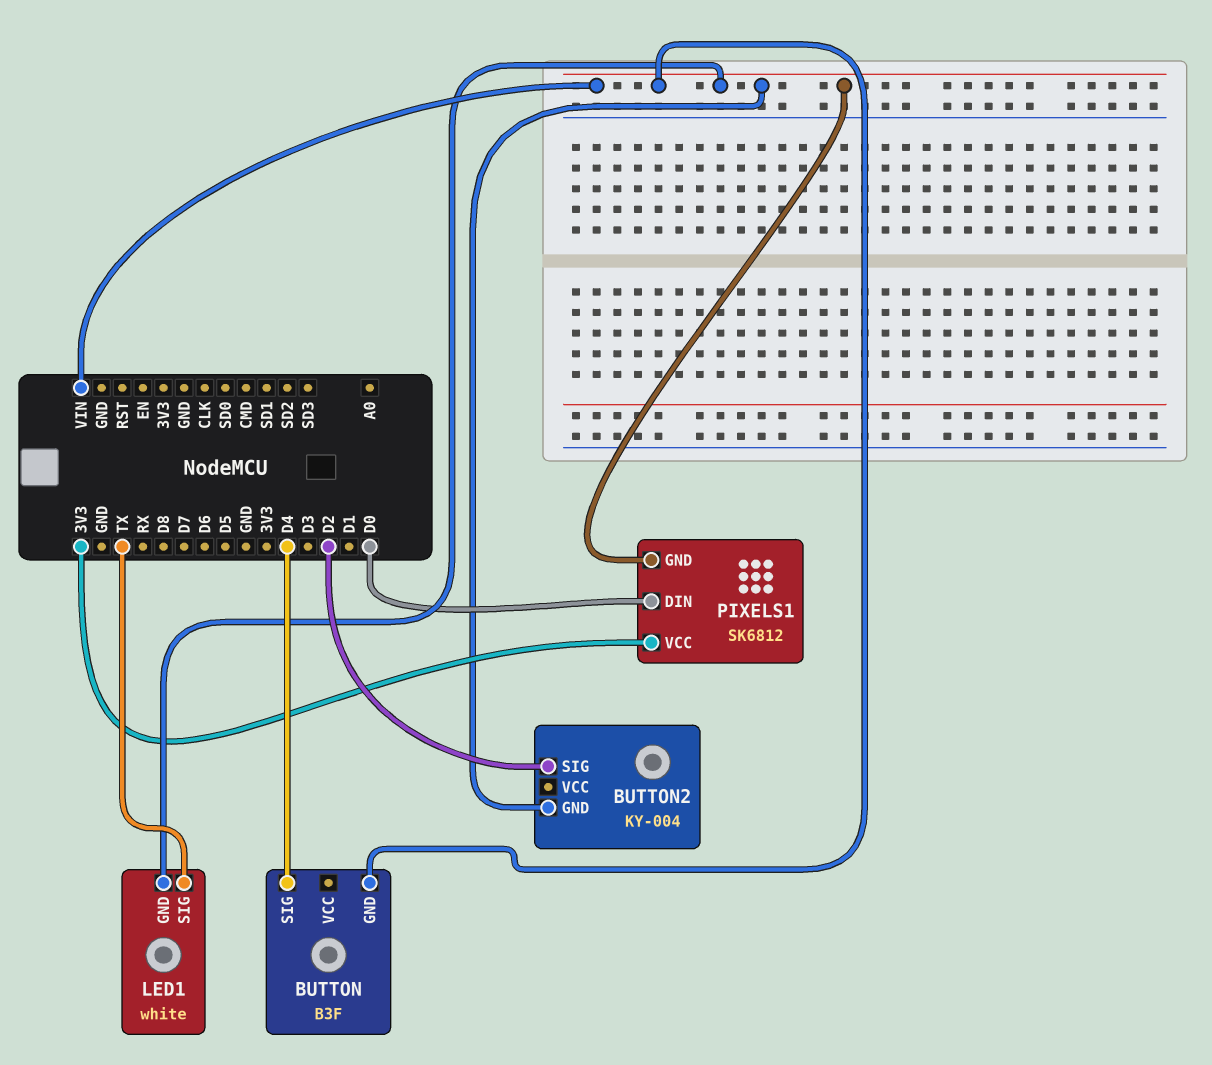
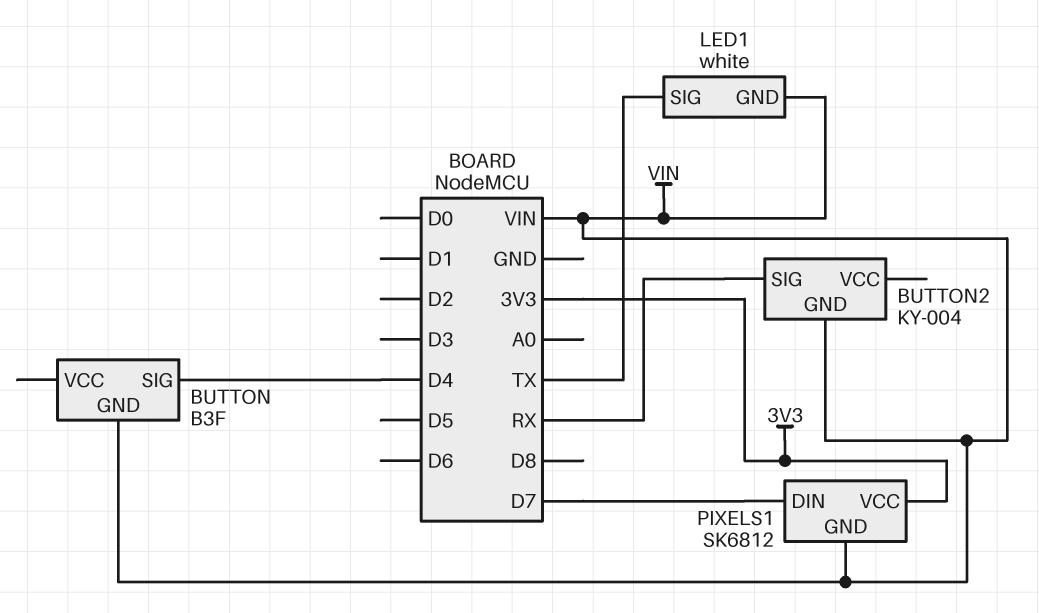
BUTTON2 pin SIG: D2 -> RX
PIXELS1 pin DIN: D0 -> D7

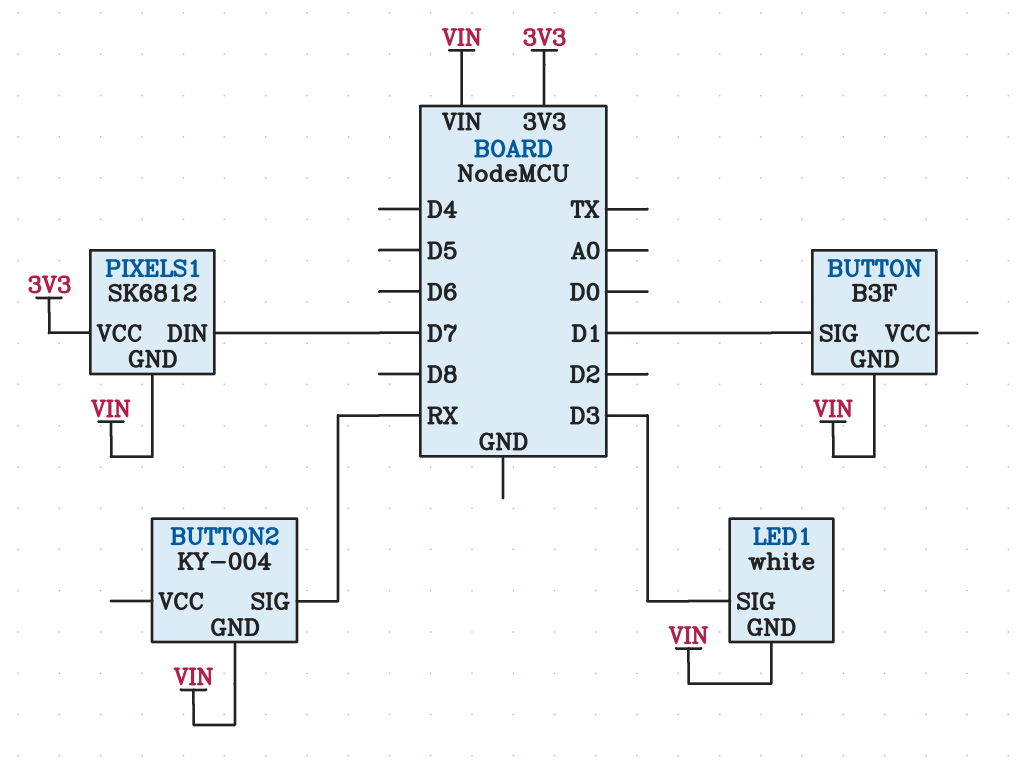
BUTTON pin SIG: D4 -> D1
LED1 pin SIG: TX -> D3

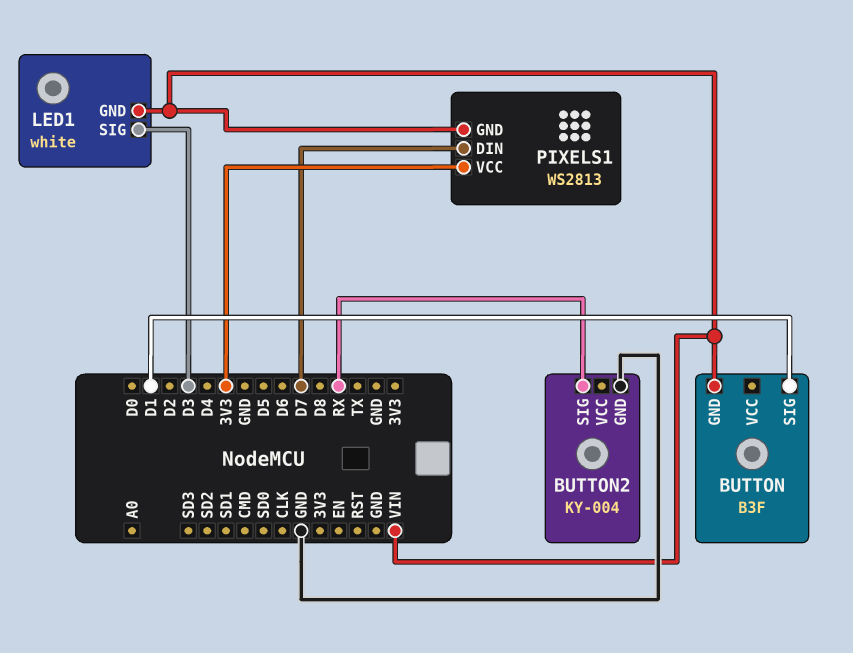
BUTTON2 pin GND: VIN -> GND
PIXELS1: SK6812 -> WS2813

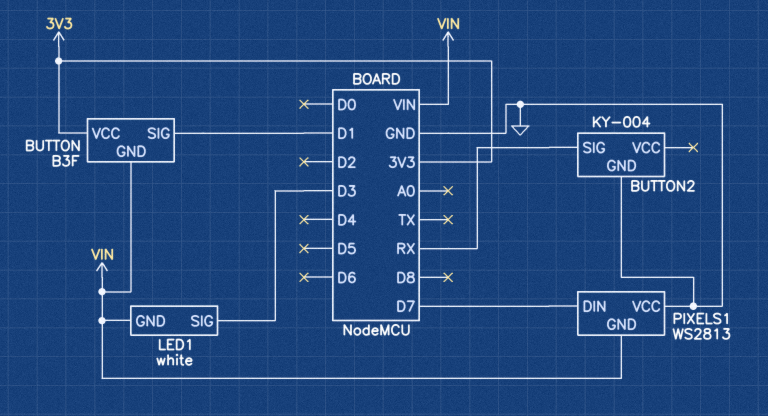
BUTTON pin VCC: none -> 3V3
PIXELS1 pin VCC: 3V3 -> GND

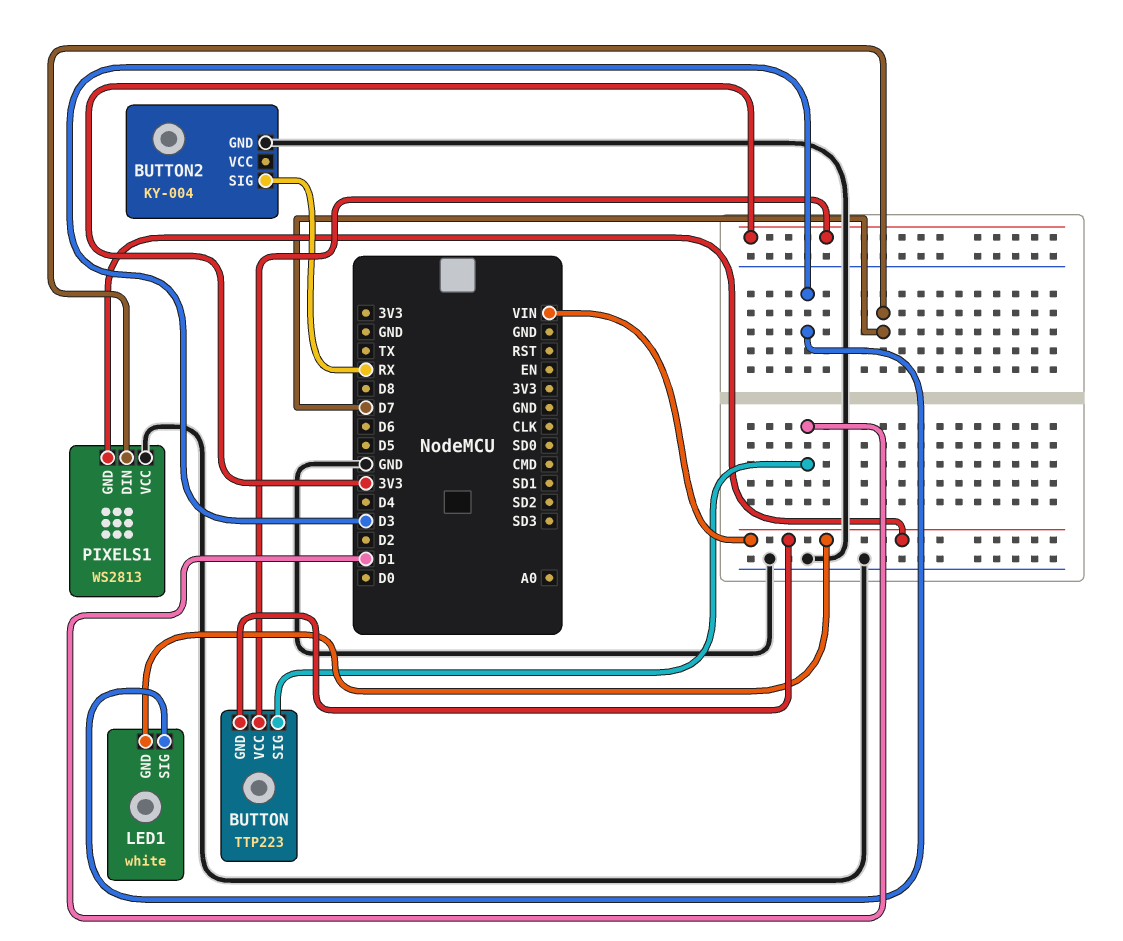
BUTTON: B3F -> TTP223

